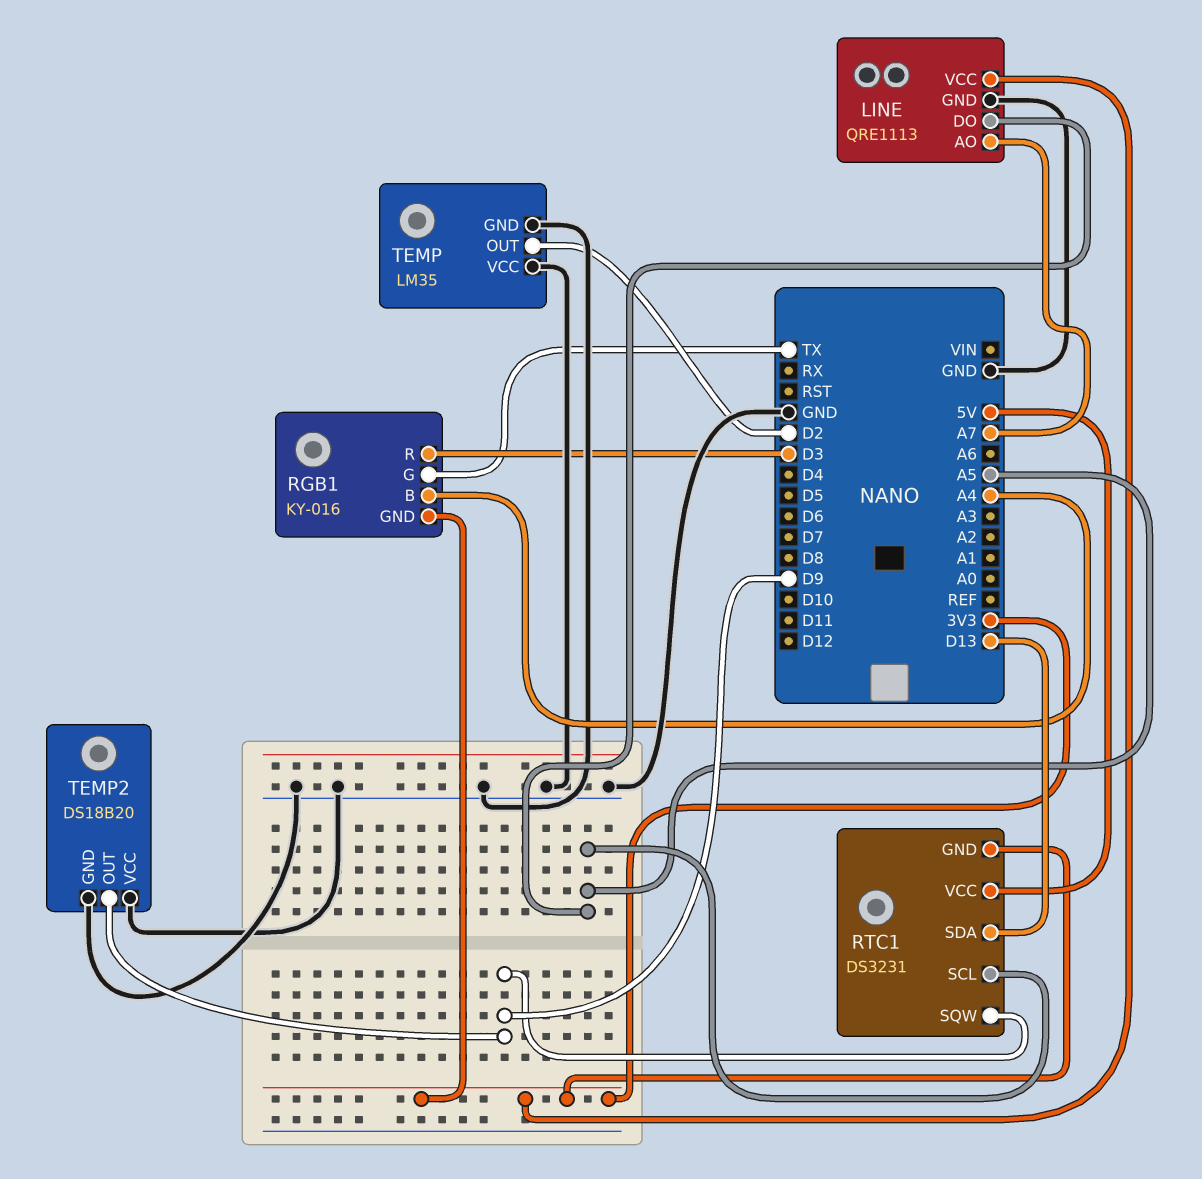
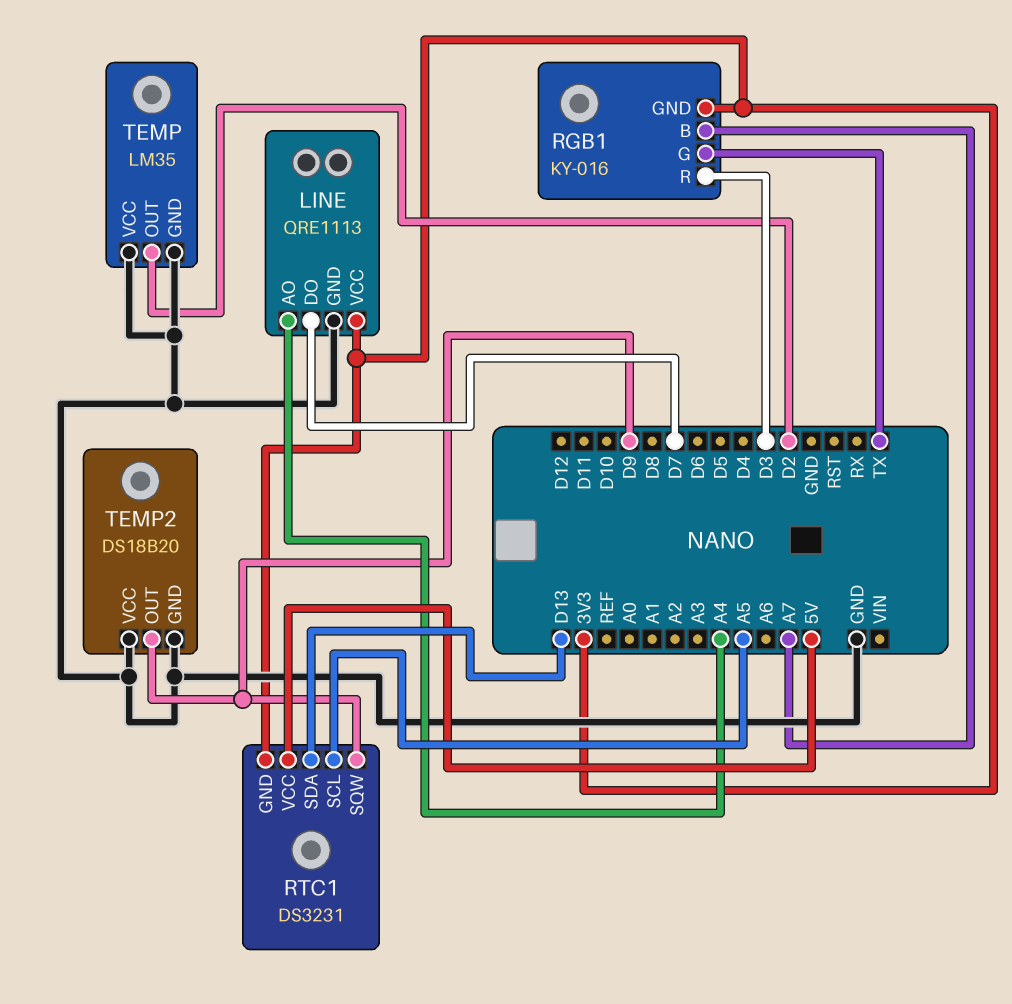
LINE pin AO: A7 -> A4
LINE pin DO: A5 -> D7
RGB1 pin B: A4 -> A7

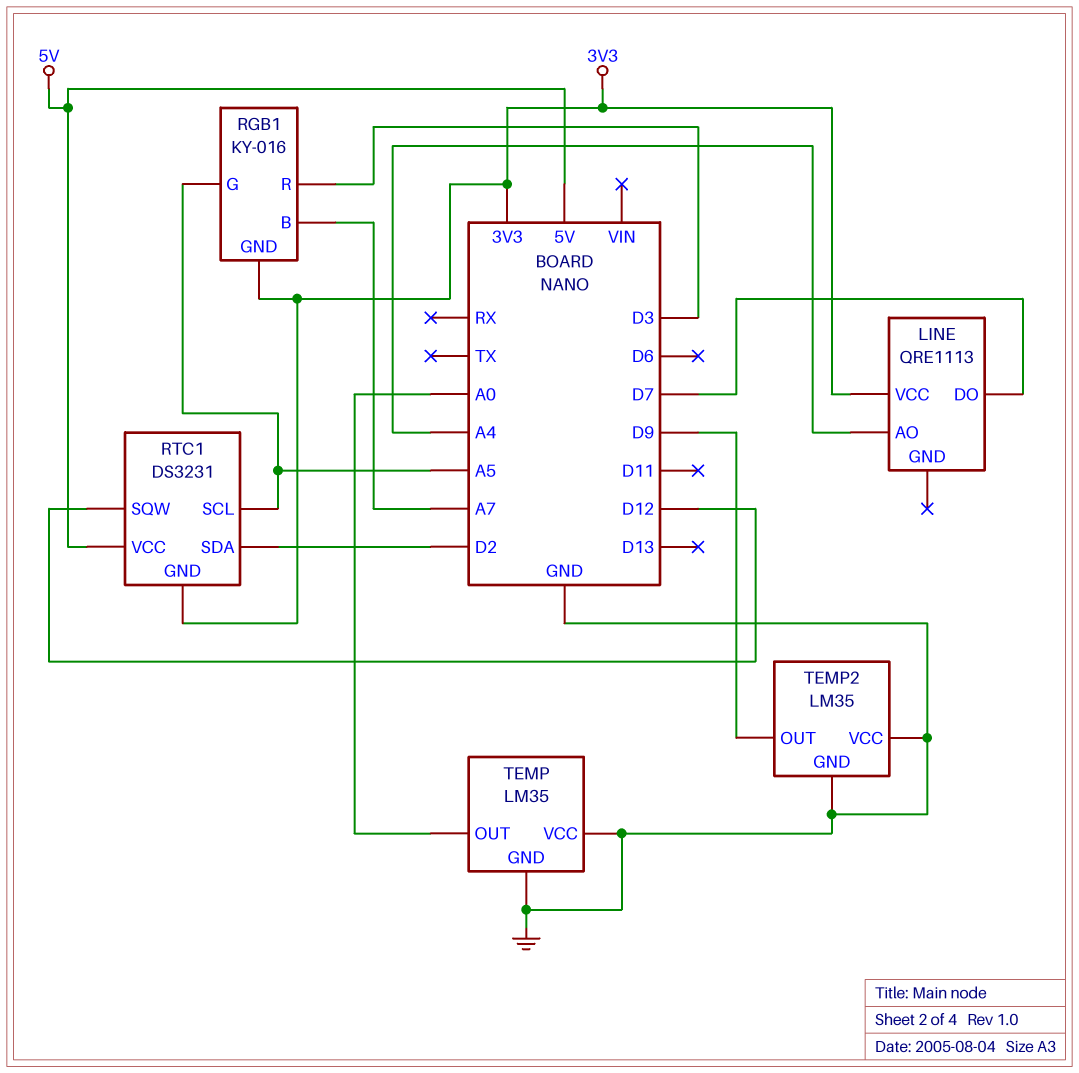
LINE pin GND: GND -> none
RGB1 pin G: TX -> A5
RTC1 pin SDA: D13 -> D2
RTC1 pin SQW: D9 -> D12
TEMP pin OUT: D2 -> A0
TEMP2: DS18B20 -> LM35

